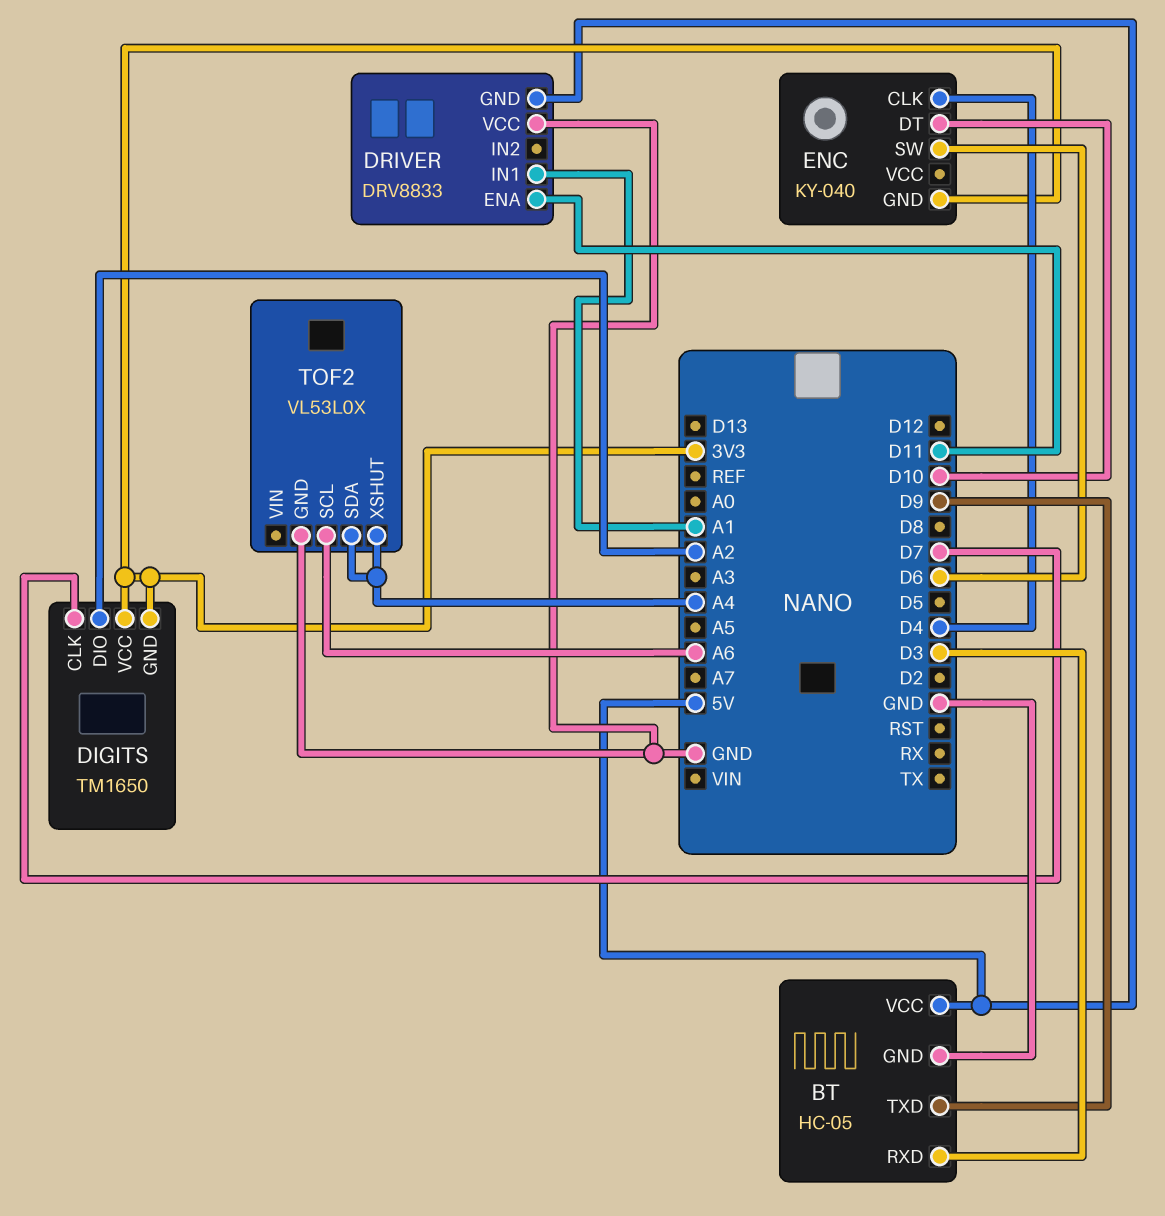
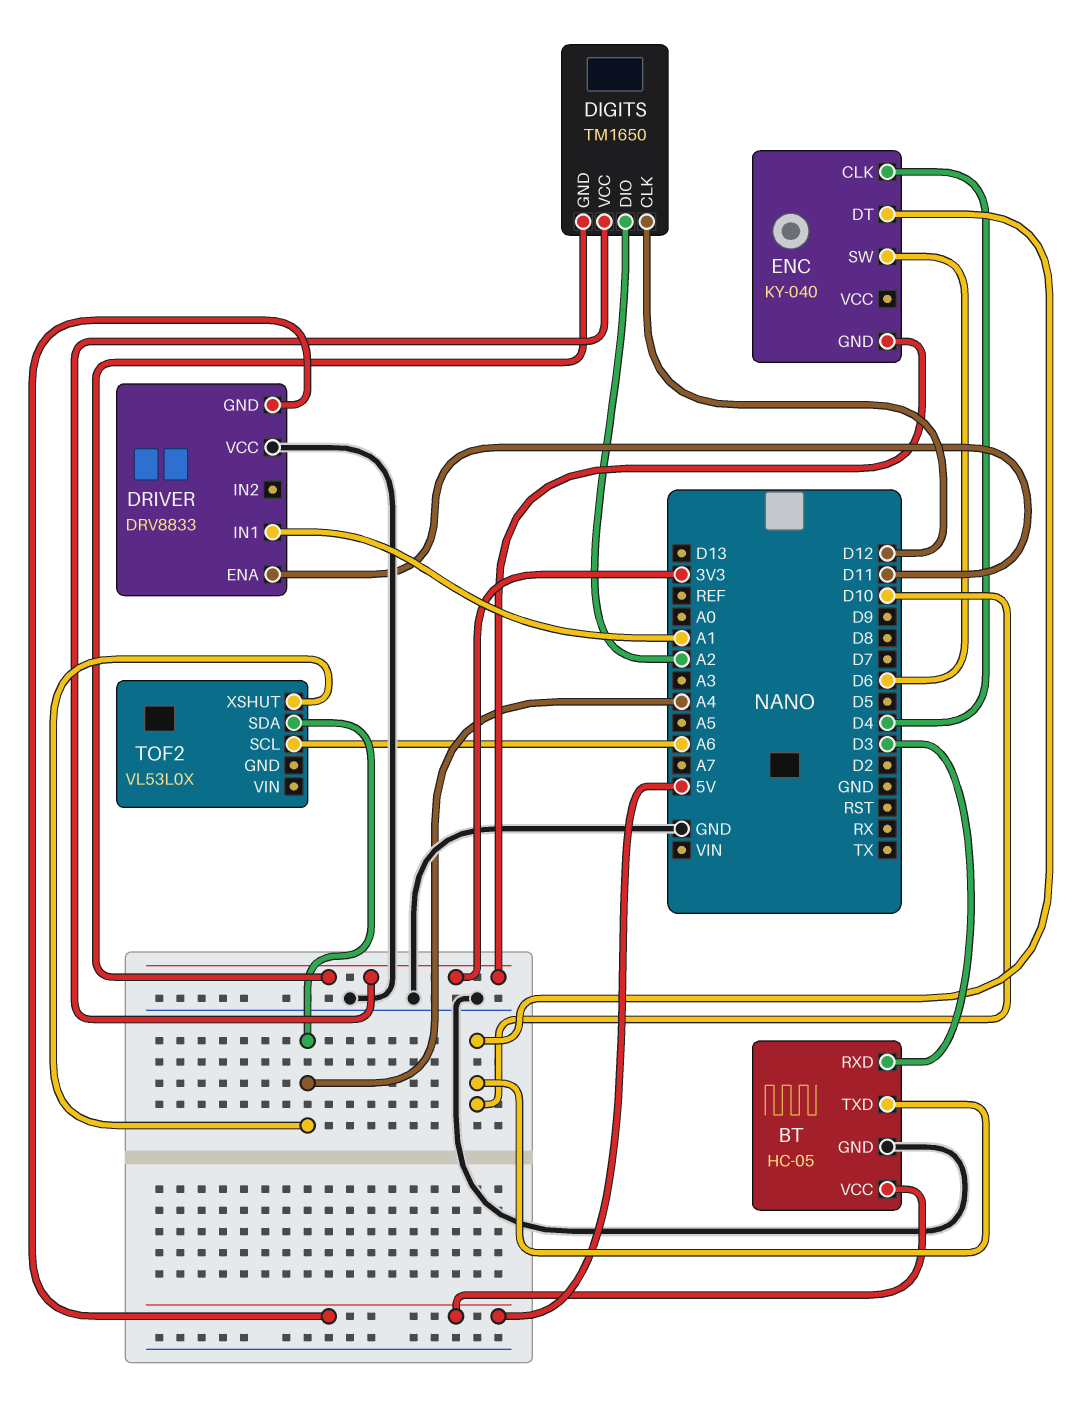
BT pin TXD: D9 -> D10
DIGITS pin CLK: D7 -> D12
TOF2 pin GND: GND -> none

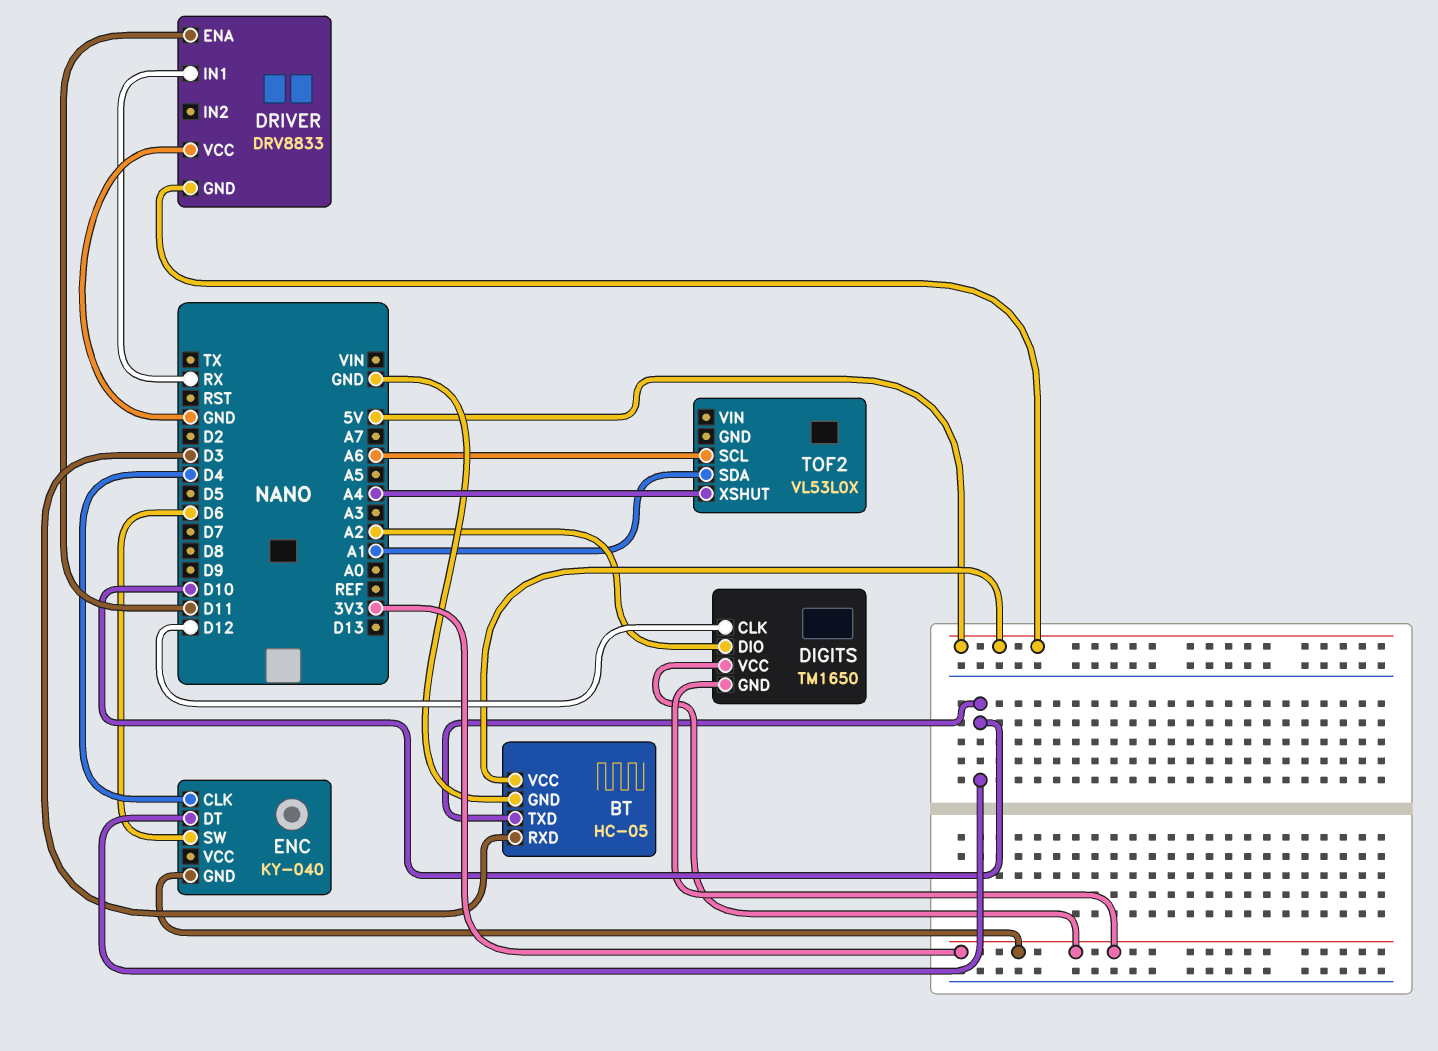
DRIVER pin IN1: A1 -> RX
TOF2 pin SDA: A4 -> A1

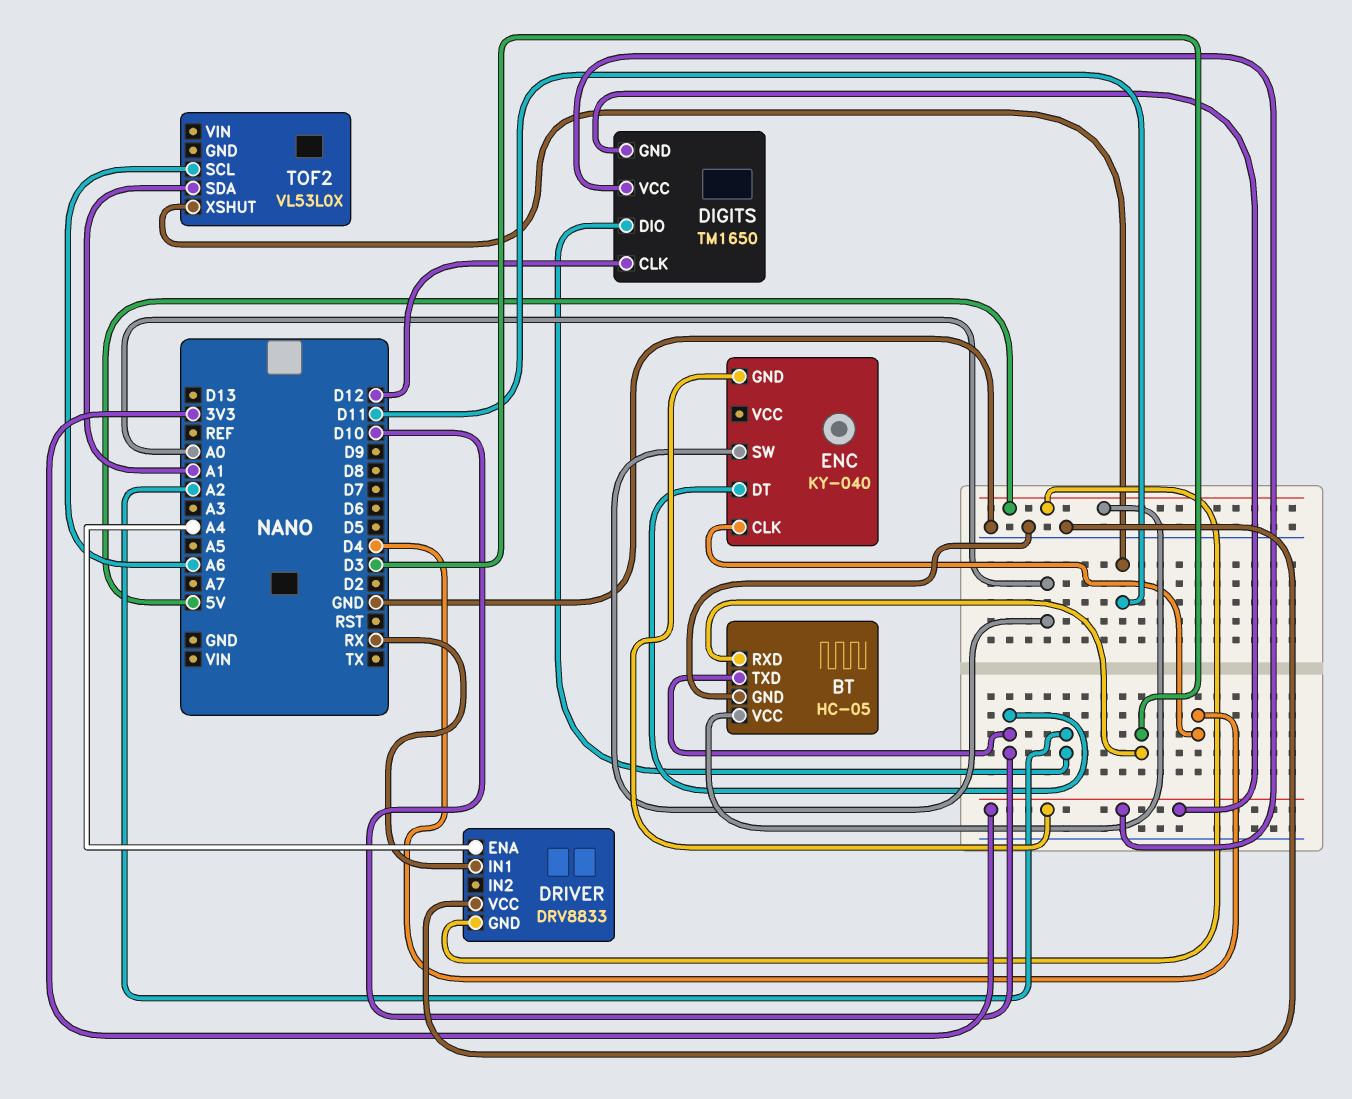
DRIVER pin ENA: D11 -> A4
ENC pin SW: D6 -> A0
TOF2 pin XSHUT: A4 -> D11

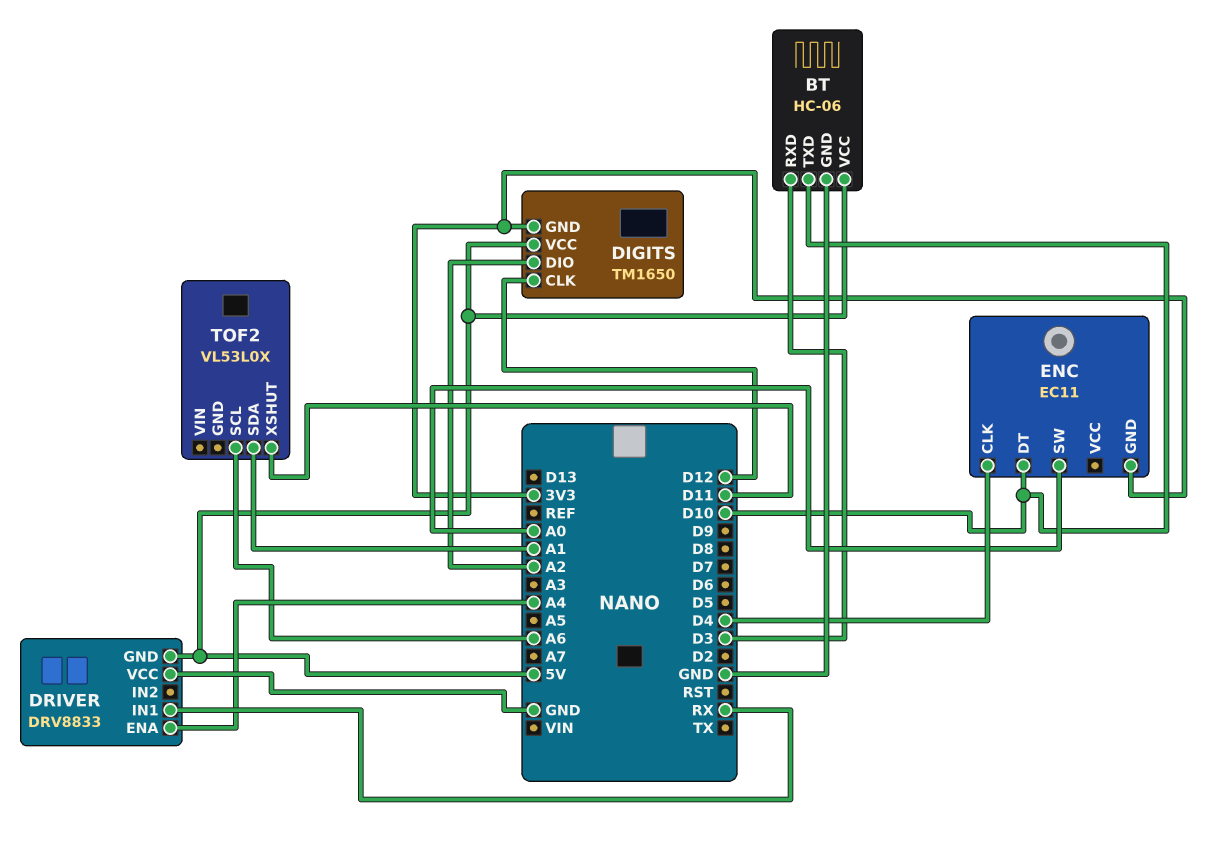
BT: HC-05 -> HC-06
DIGITS pin VCC: 3V3 -> 5V
ENC: KY-040 -> EC11

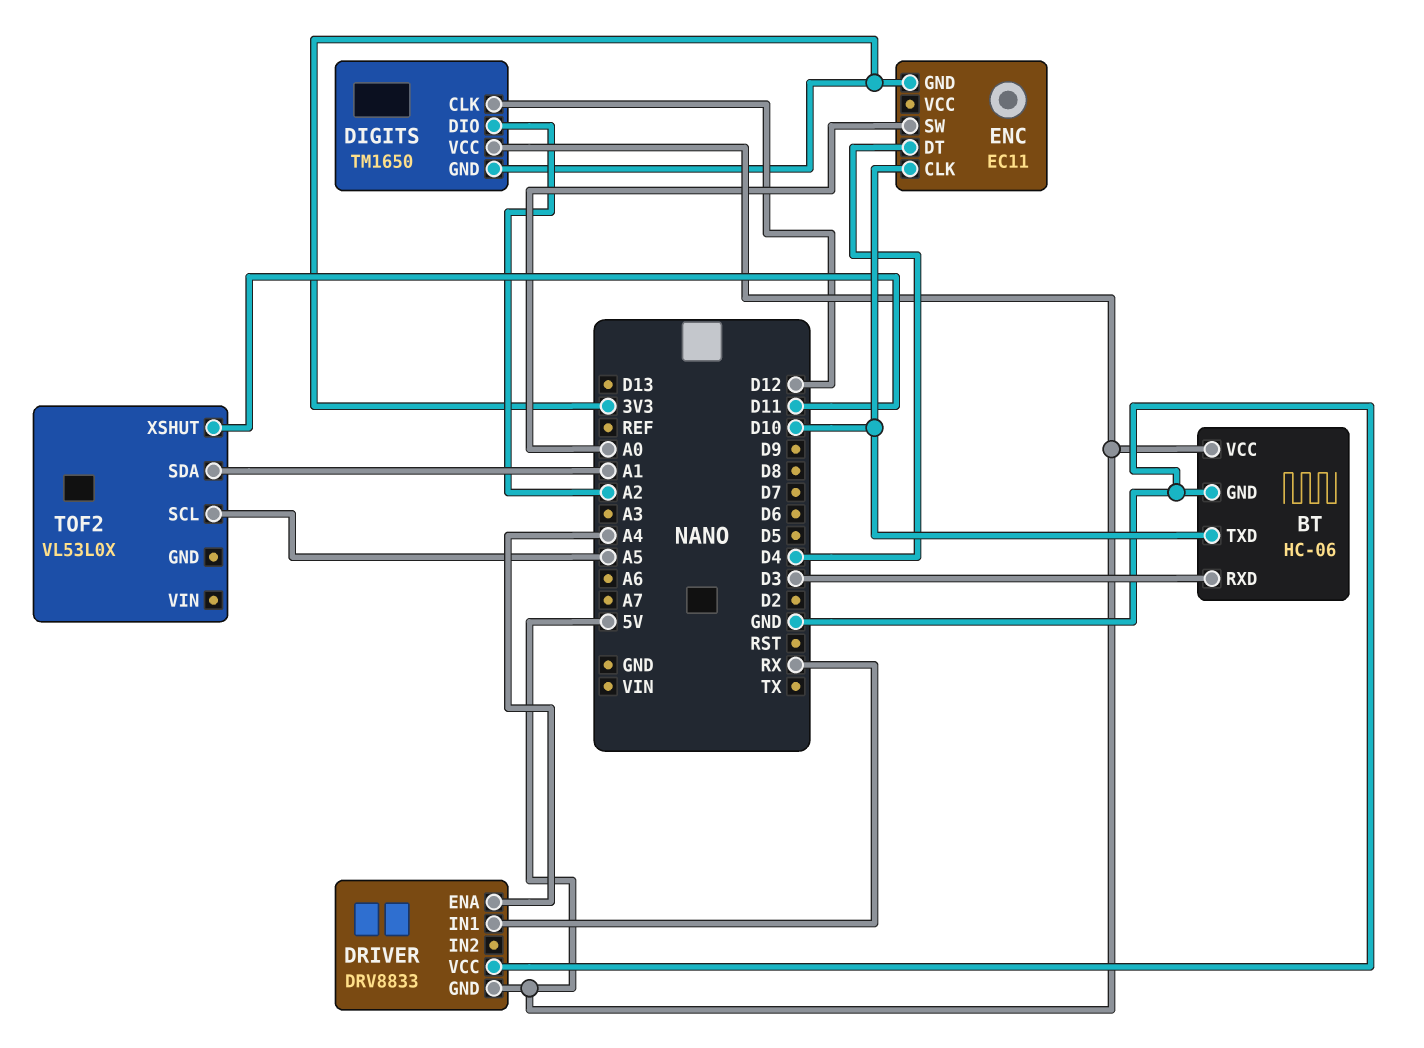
ENC pin CLK: D4 -> D10
ENC pin DT: D10 -> D4
TOF2 pin SCL: A6 -> A5

